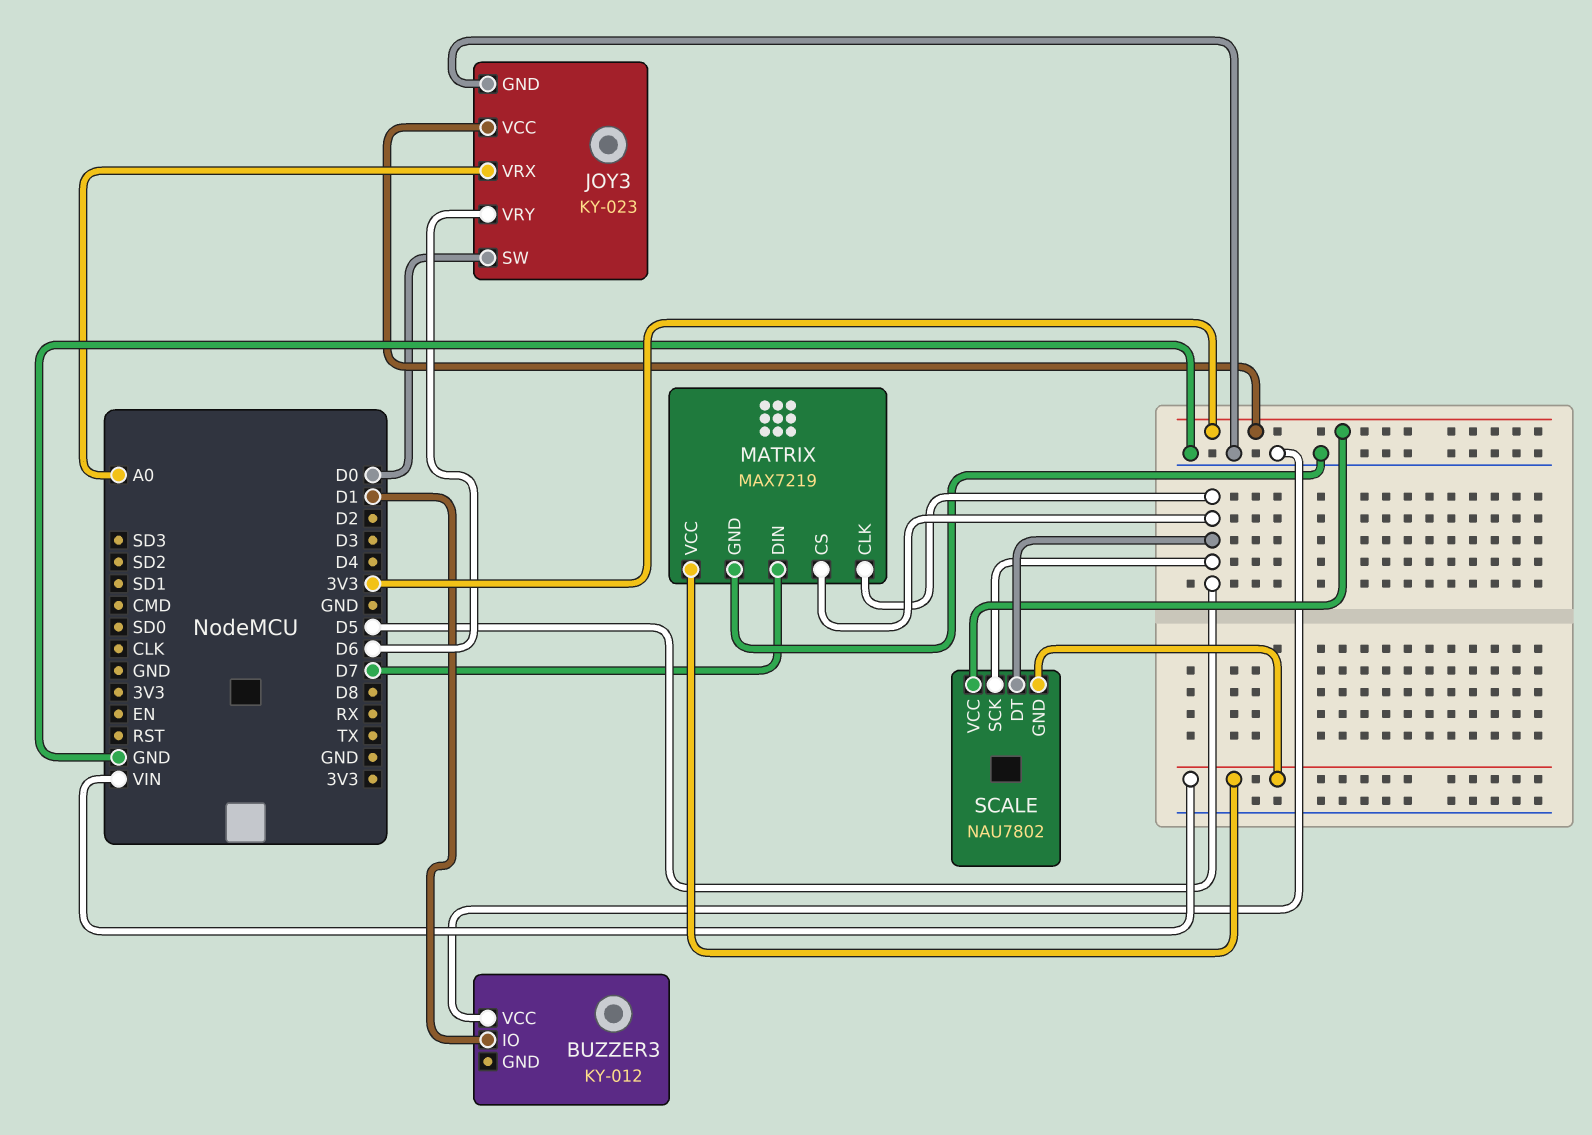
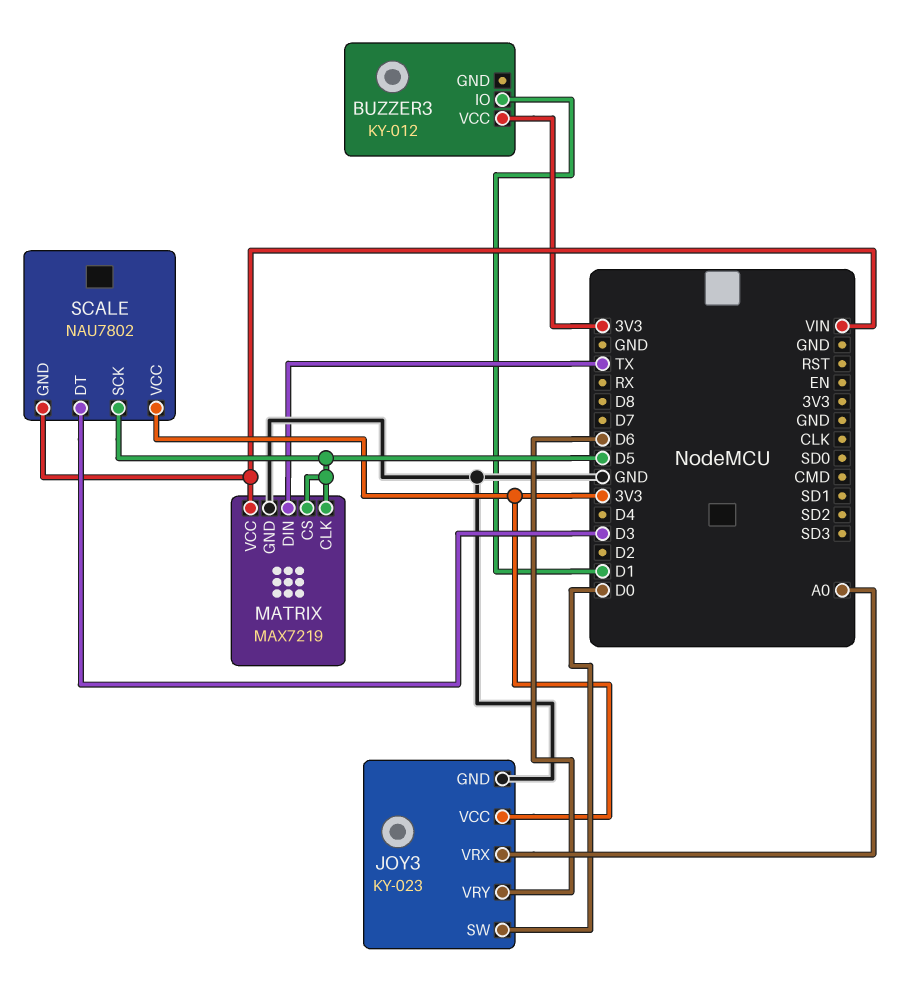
BUZZER3 pin VCC: GND -> 3V3
MATRIX pin DIN: D7 -> TX
SCALE pin DT: D5 -> D3

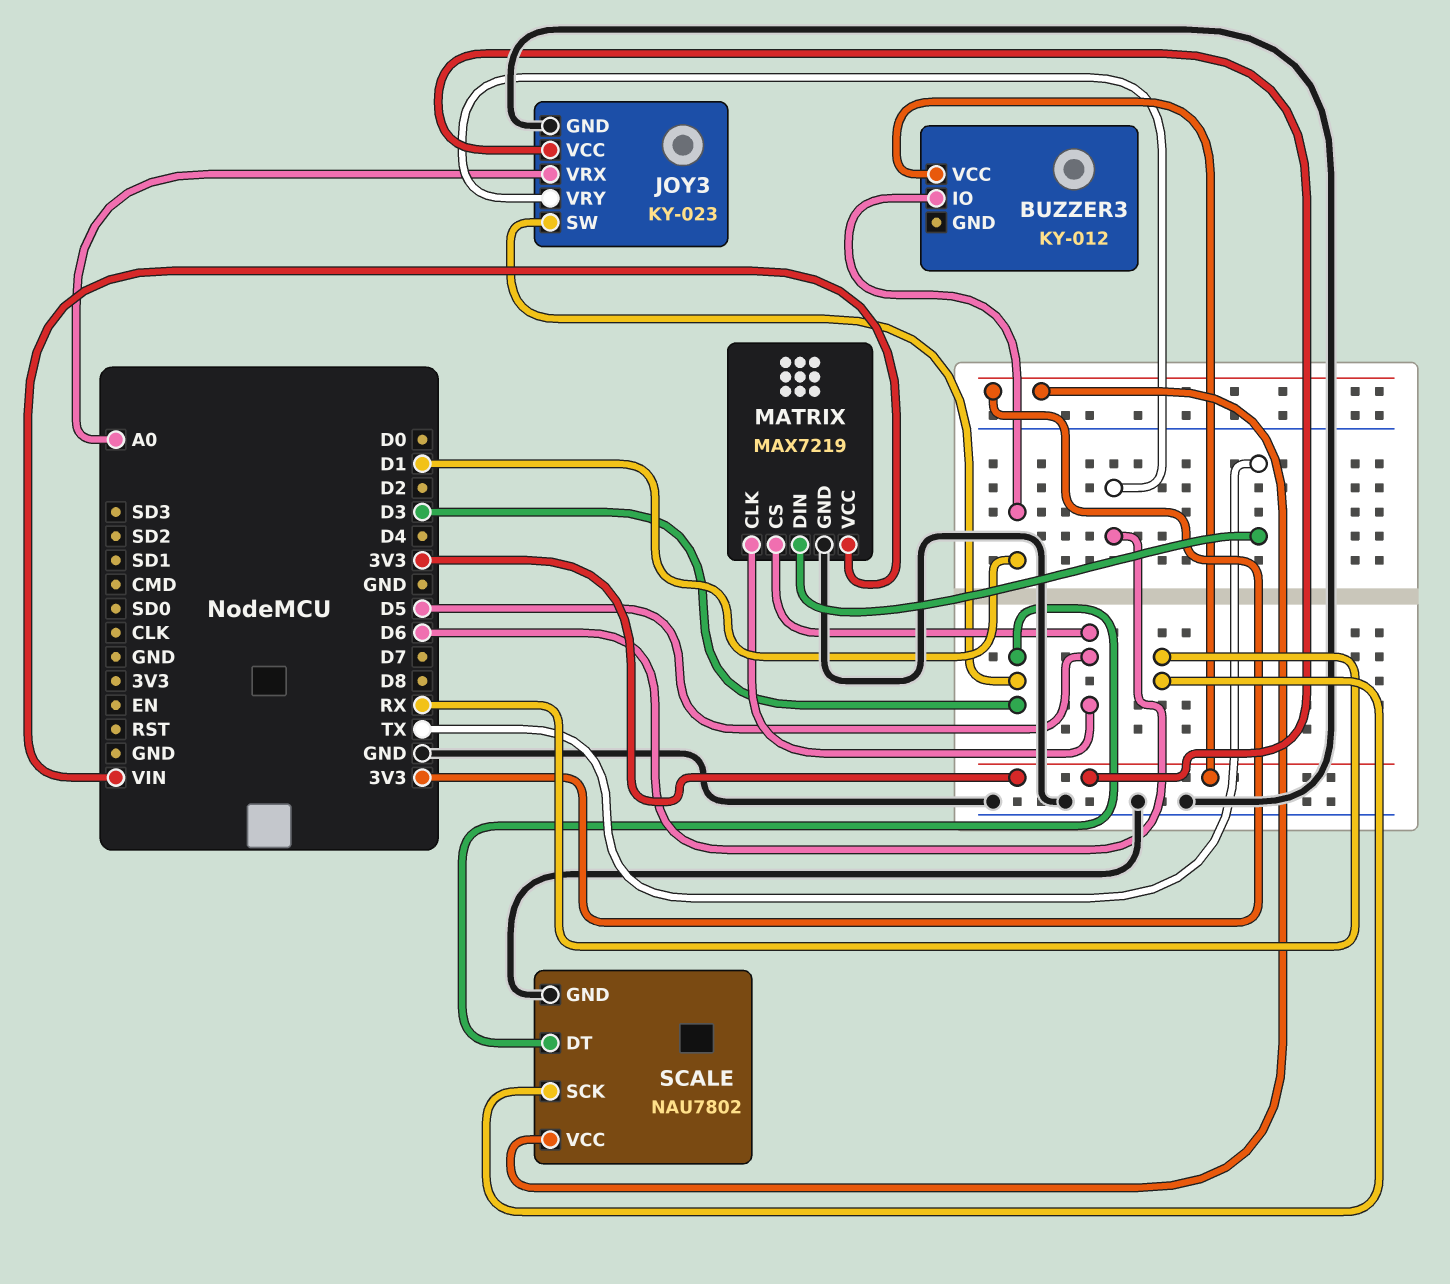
JOY3 pin SW: D0 -> D3
SCALE pin GND: VIN -> GND
SCALE pin SCK: D5 -> RX

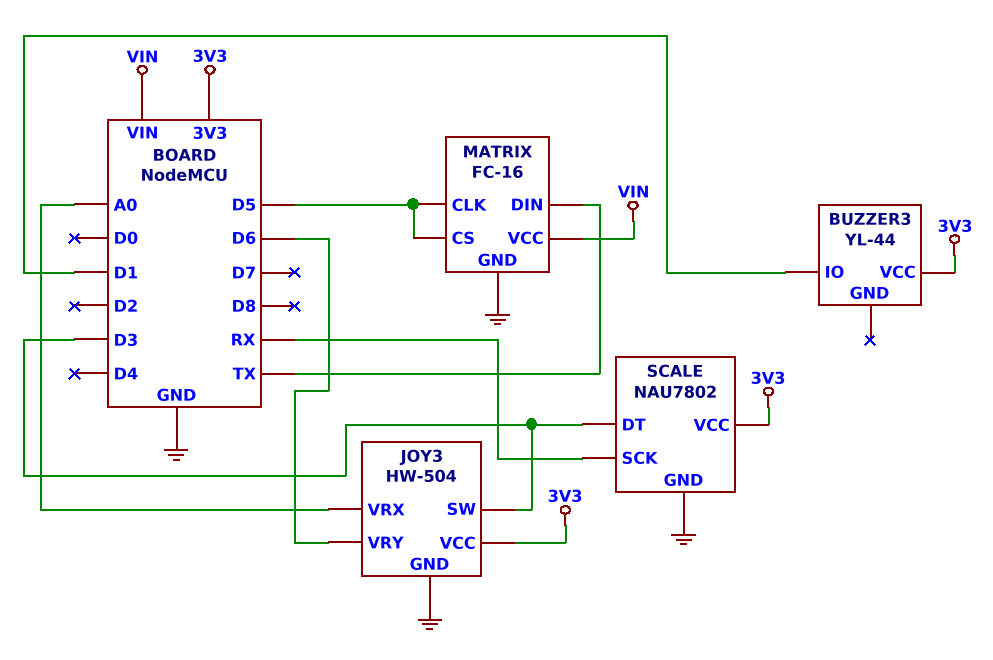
BUZZER3: KY-012 -> YL-44
JOY3: KY-023 -> HW-504
MATRIX: MAX7219 -> FC-16

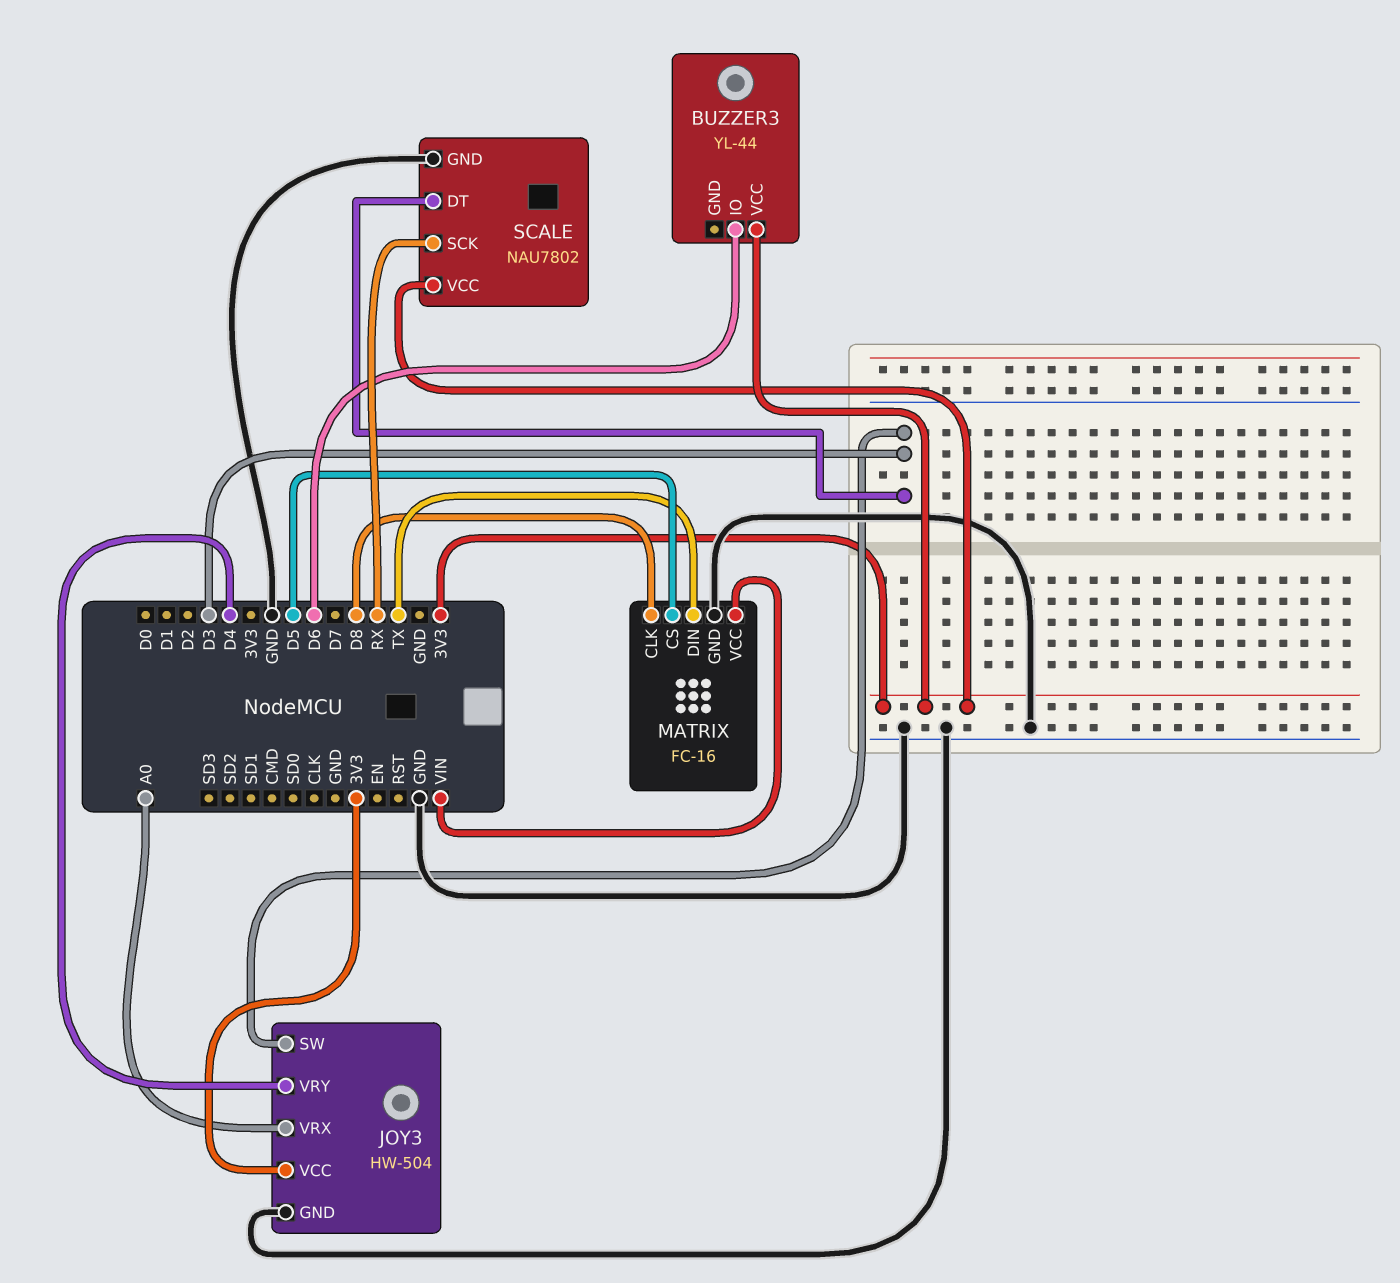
BUZZER3 pin IO: D1 -> D6
JOY3 pin VRY: D6 -> D4
MATRIX pin CLK: D5 -> D8

